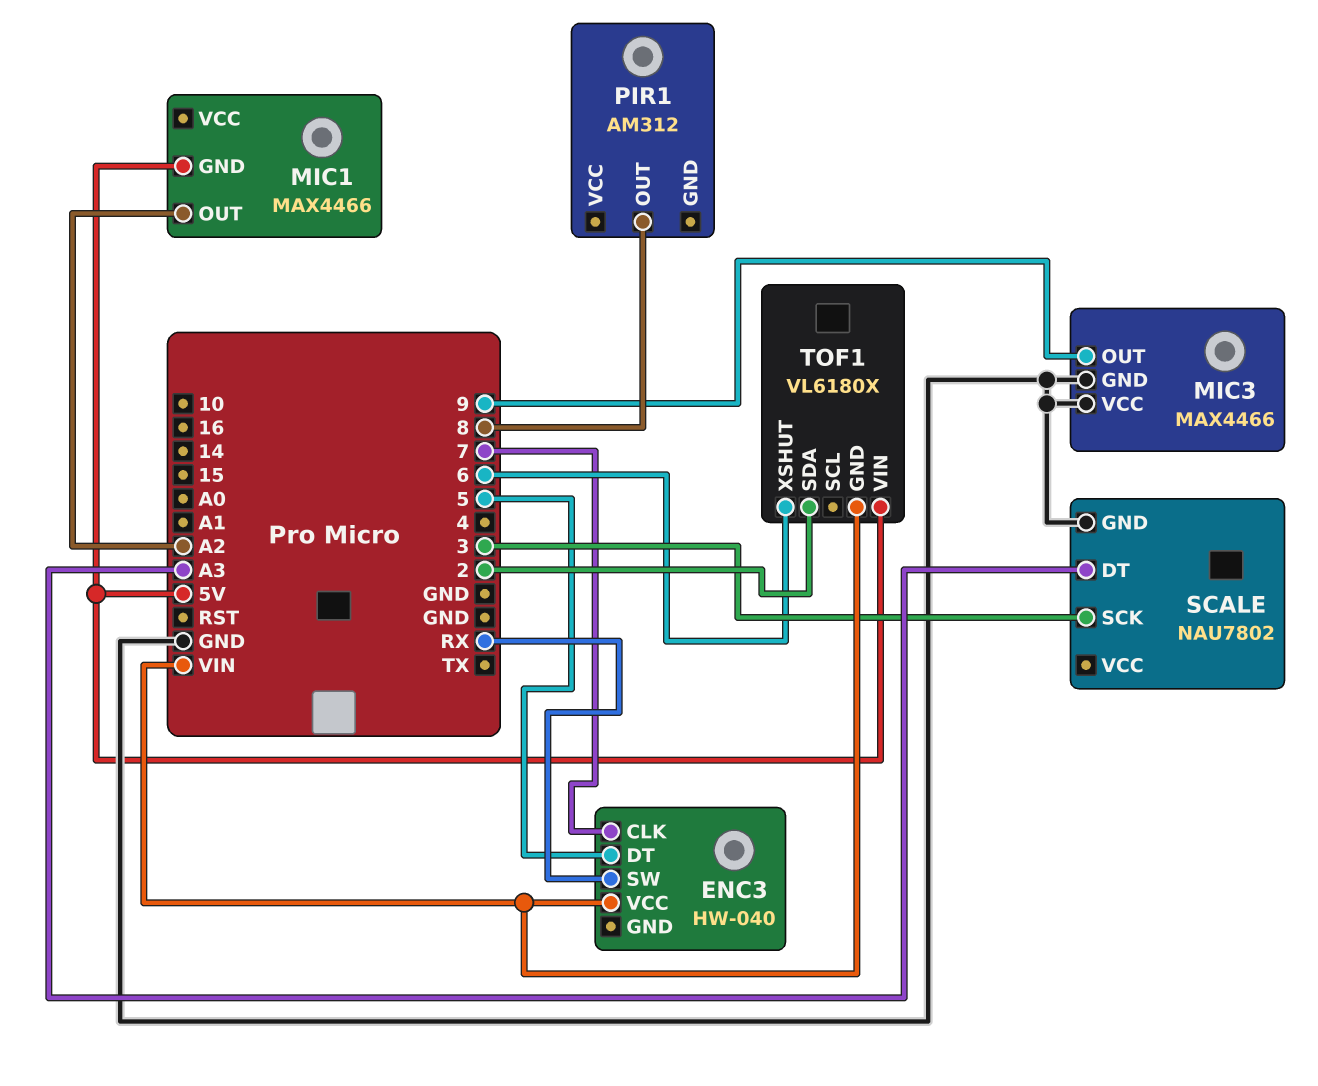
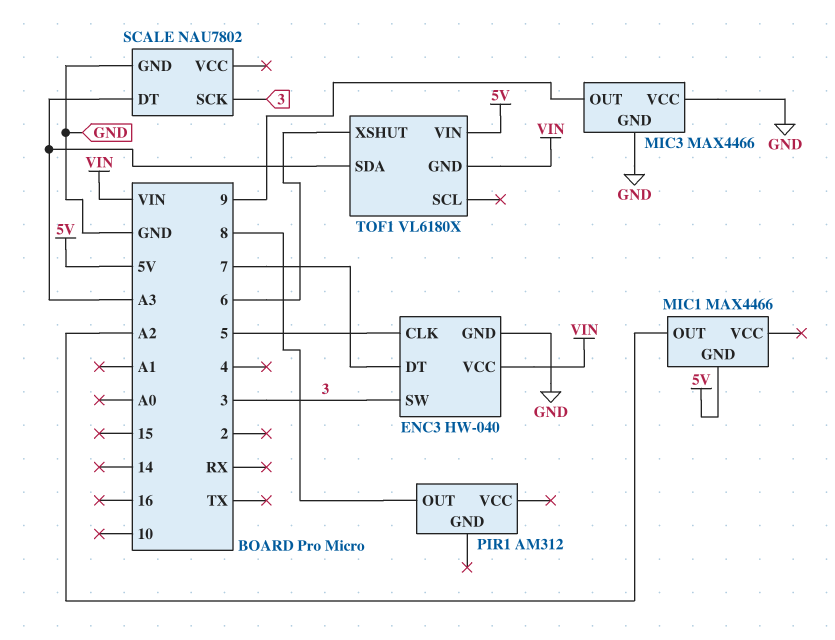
ENC3 pin CLK: 7 -> 5
ENC3 pin DT: 5 -> 7
ENC3 pin GND: none -> GND
ENC3 pin SW: RX -> 3
TOF1 pin SDA: 2 -> A3

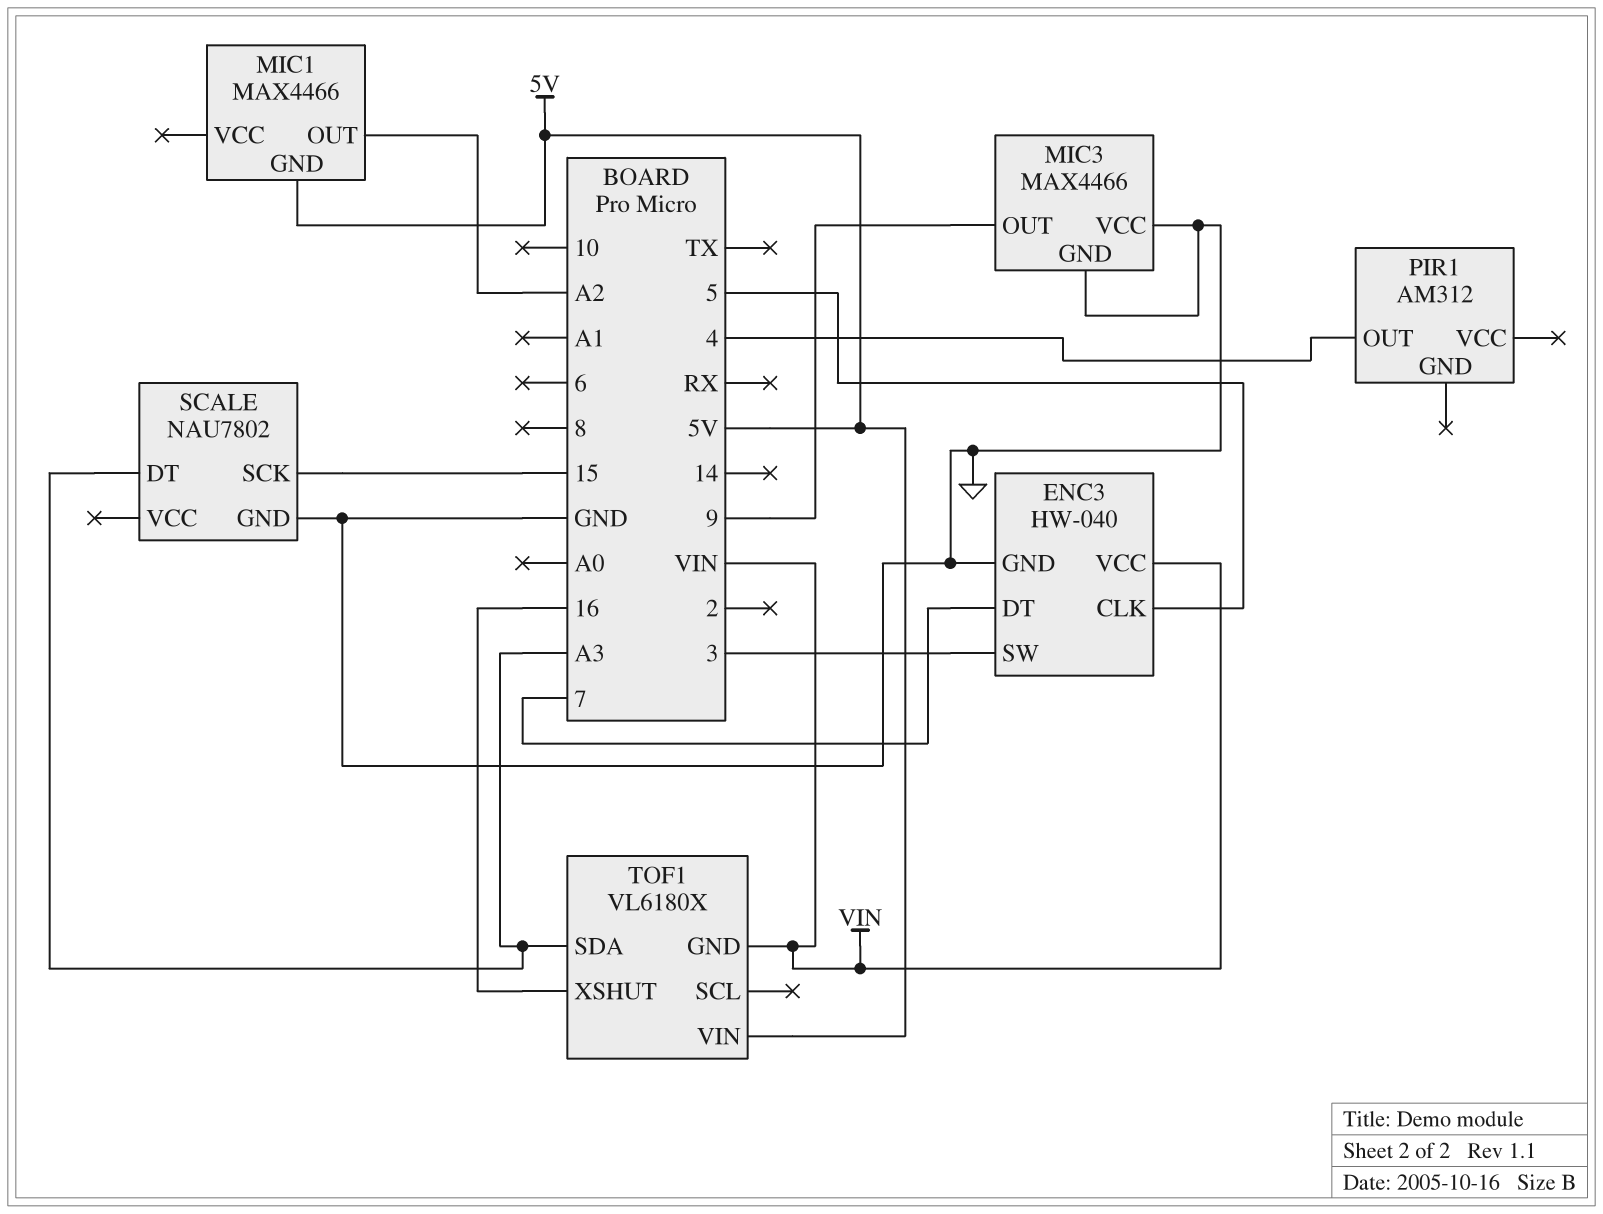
PIR1 pin OUT: 8 -> 4
SCALE pin SCK: 3 -> 15
TOF1 pin XSHUT: 6 -> 16

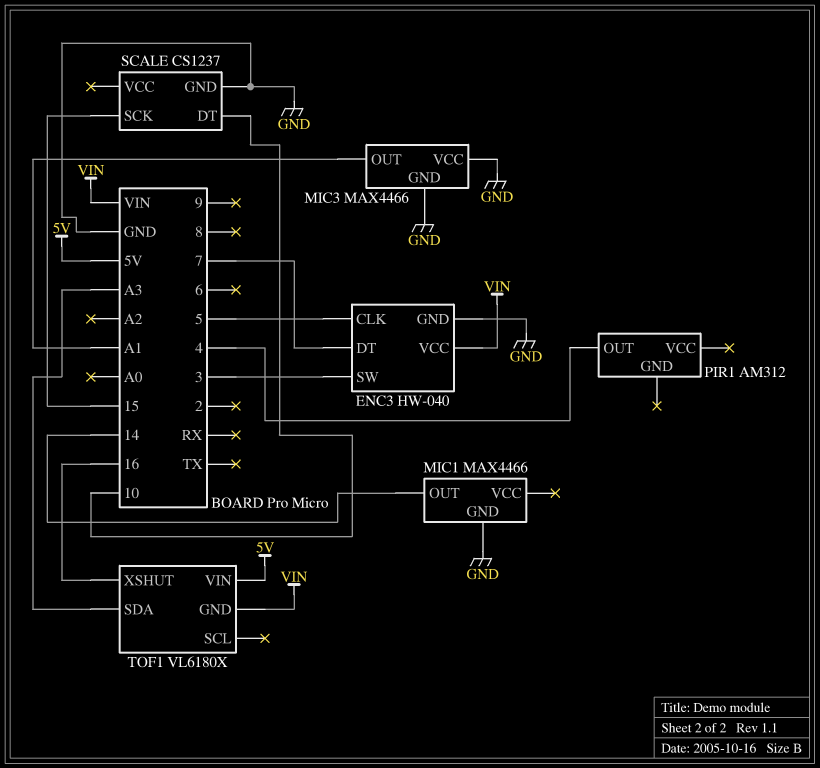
MIC1 pin GND: 5V -> GND
MIC1 pin OUT: A2 -> 14
MIC3 pin OUT: 9 -> A1
SCALE: NAU7802 -> CS1237
SCALE pin DT: A3 -> 10

